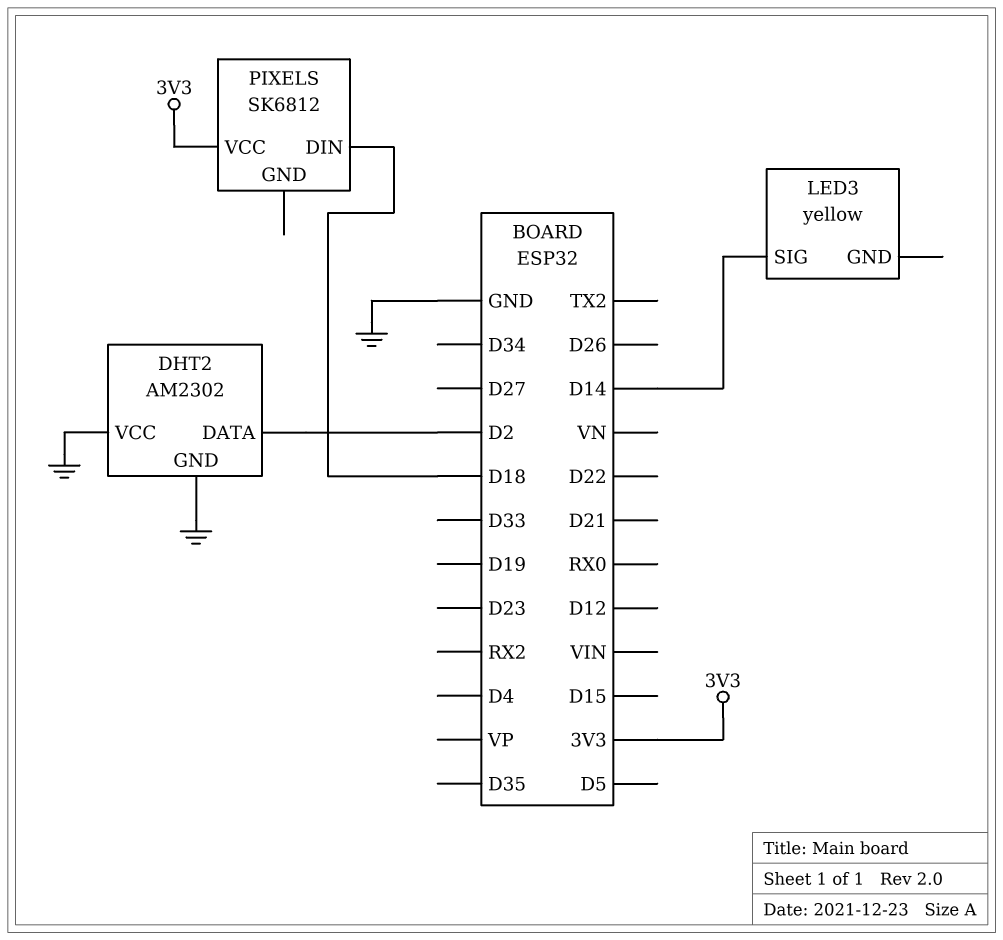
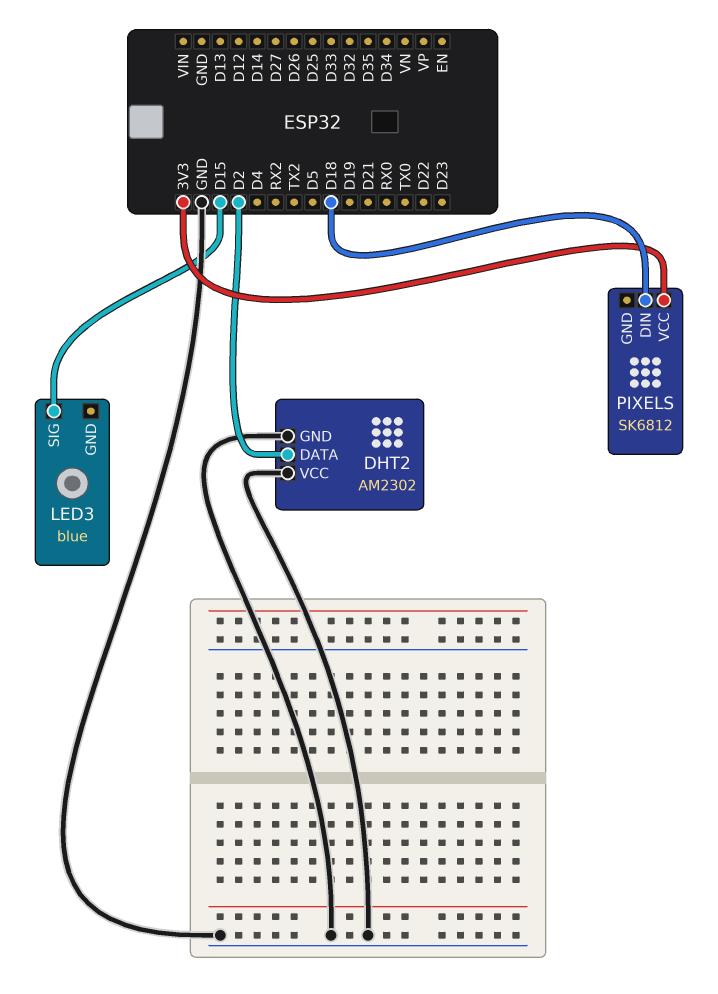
LED3: yellow -> blue
LED3 pin SIG: D14 -> D15

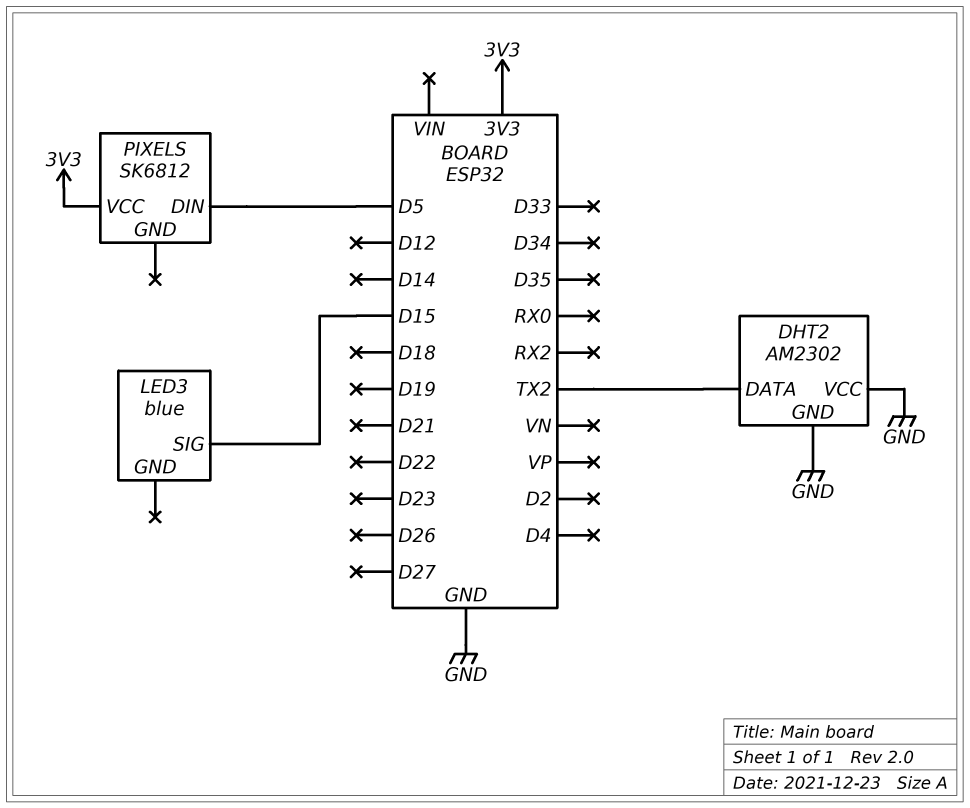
DHT2 pin DATA: D2 -> TX2
PIXELS pin DIN: D18 -> D5

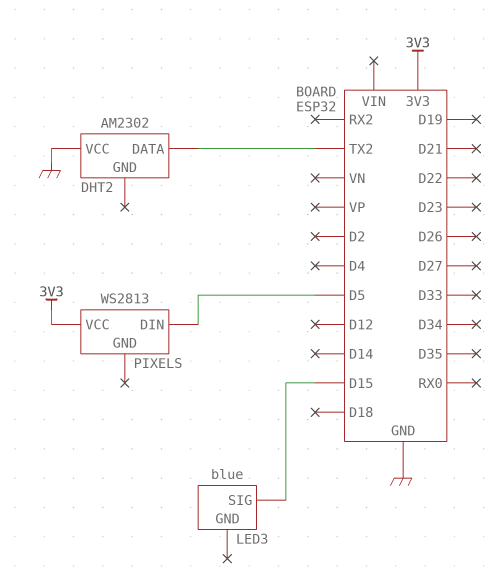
DHT2 pin GND: GND -> none
PIXELS: SK6812 -> WS2813

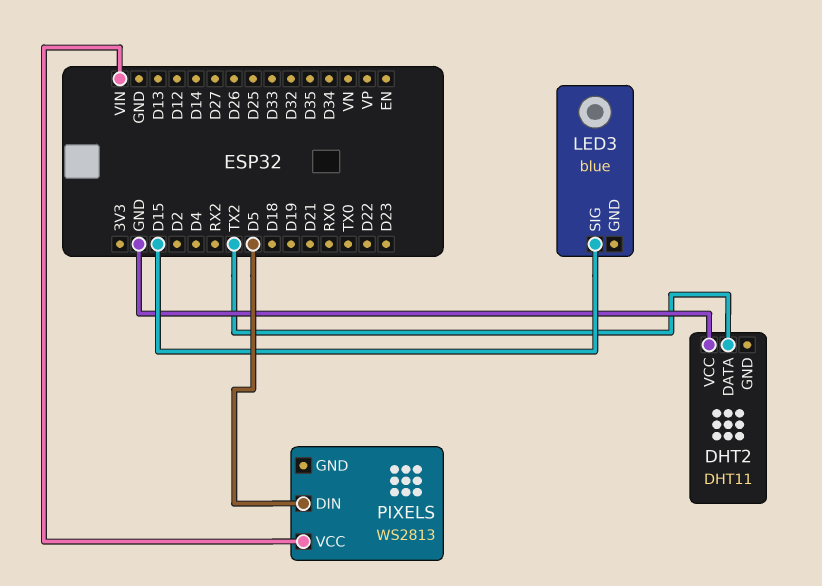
DHT2: AM2302 -> DHT11
PIXELS pin VCC: 3V3 -> VIN

